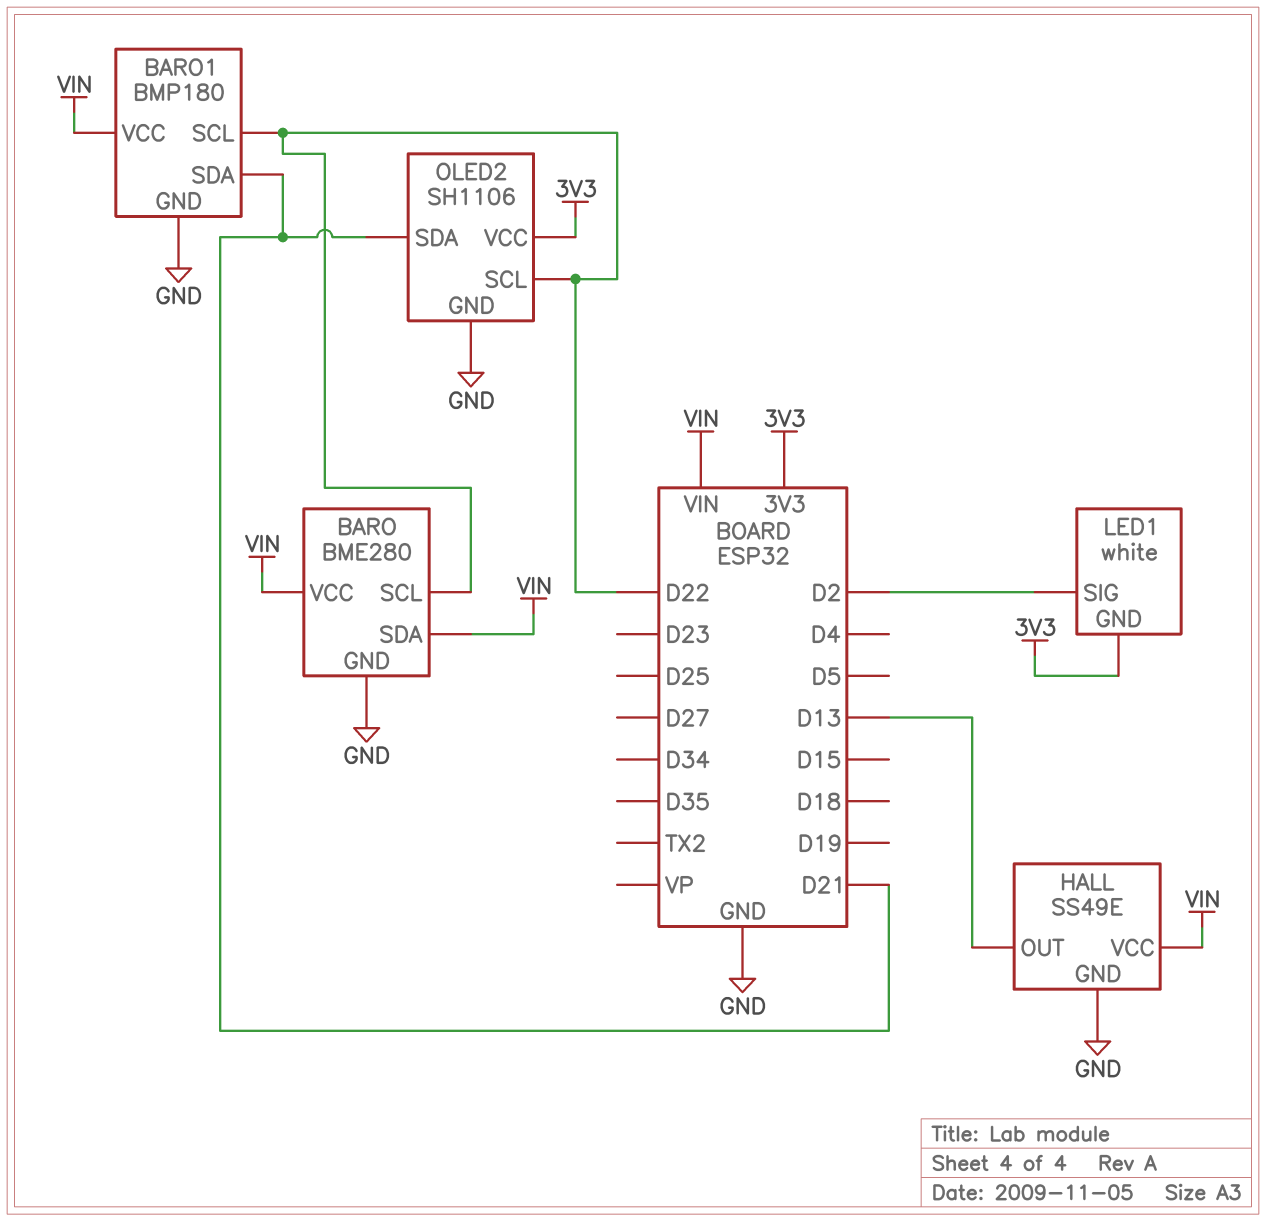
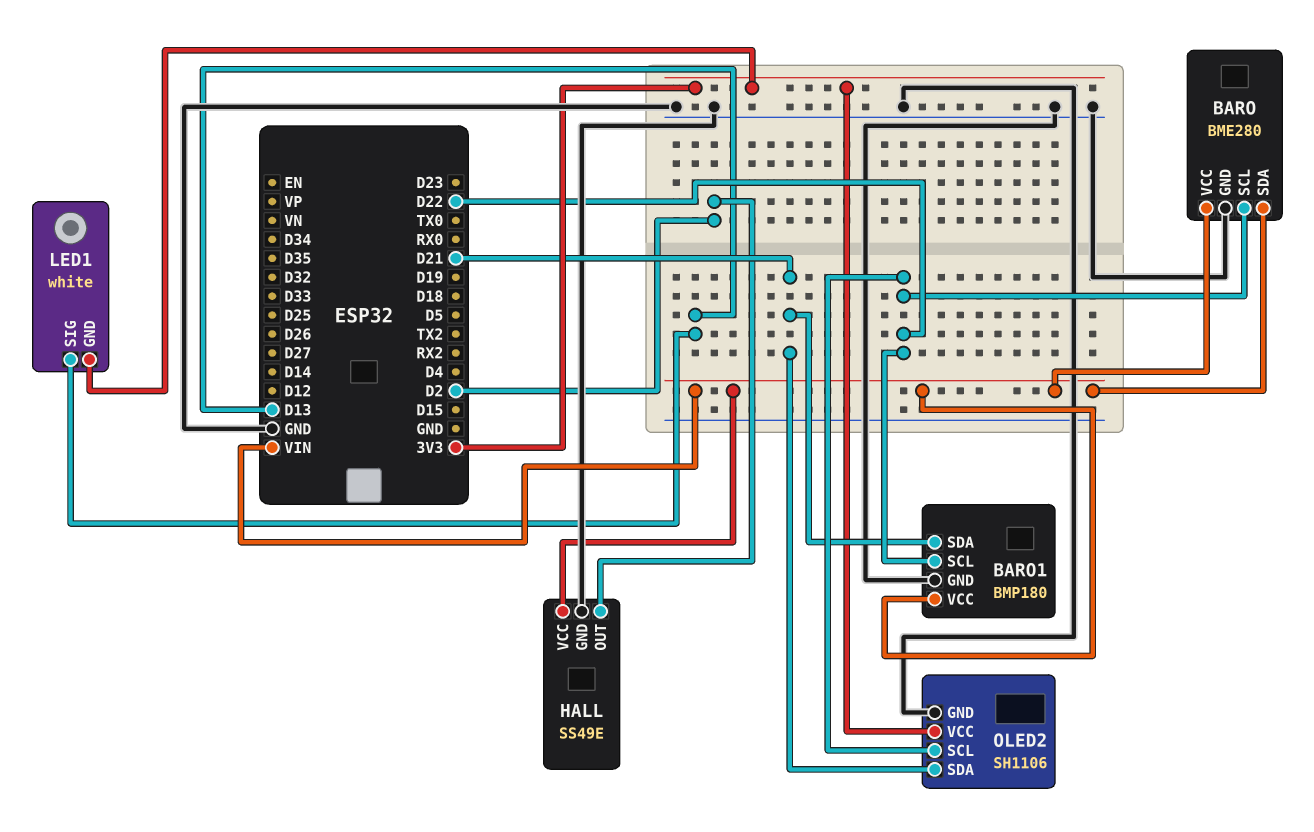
HALL pin OUT: D13 -> D2
LED1 pin SIG: D2 -> D13

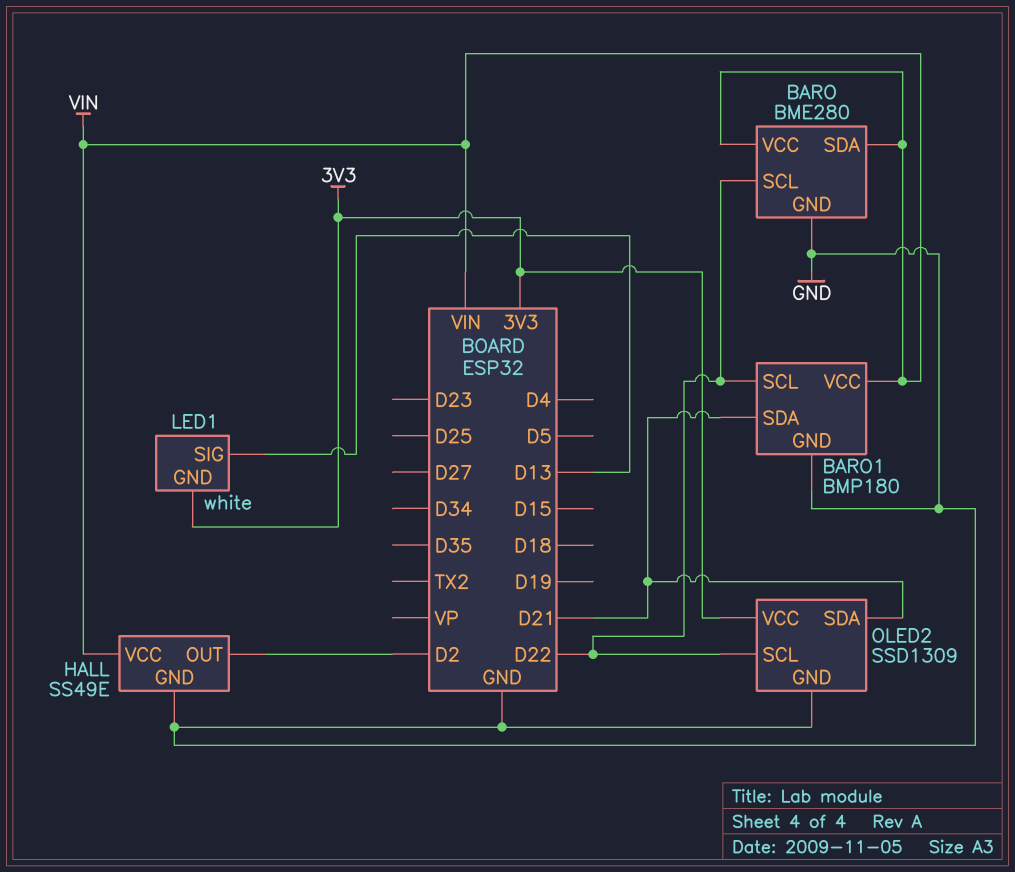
OLED2: SH1106 -> SSD1309

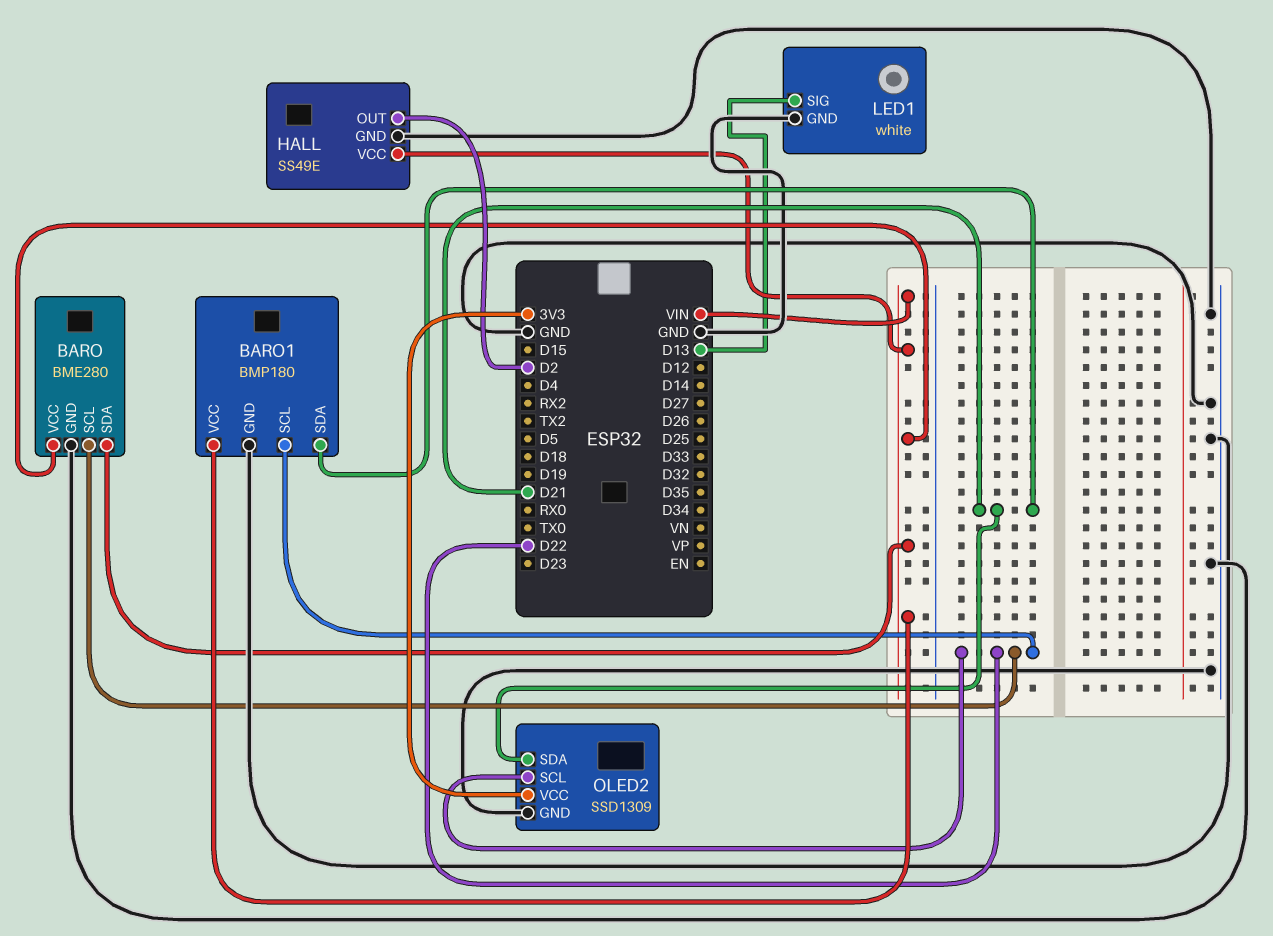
LED1 pin GND: 3V3 -> GND

